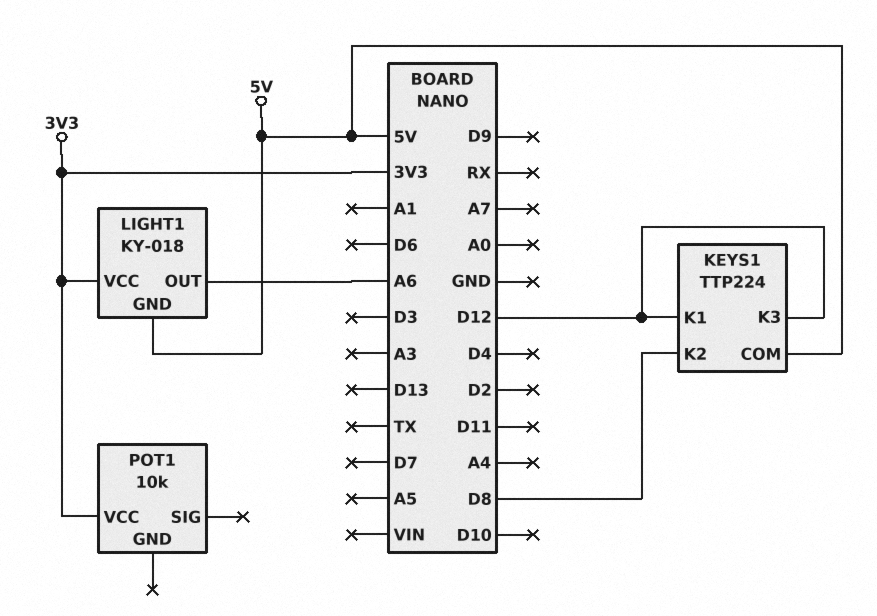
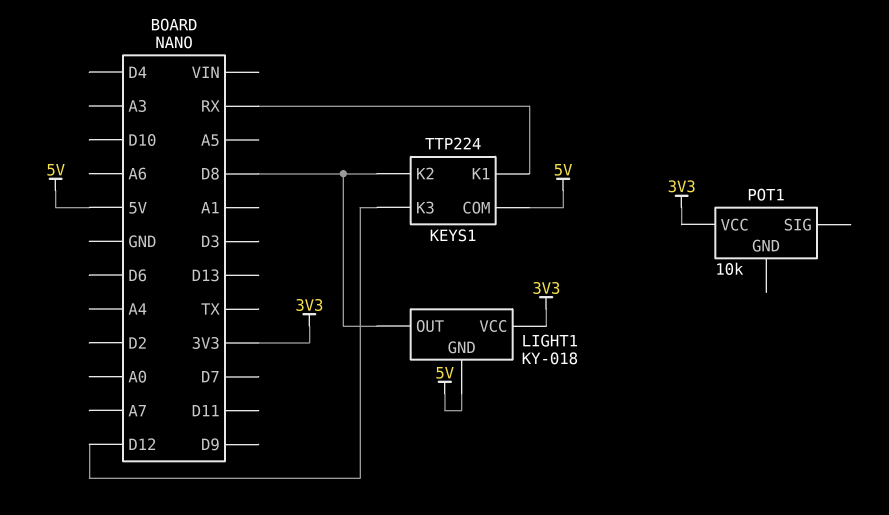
KEYS1 pin K1: D12 -> RX
LIGHT1 pin OUT: A6 -> D8

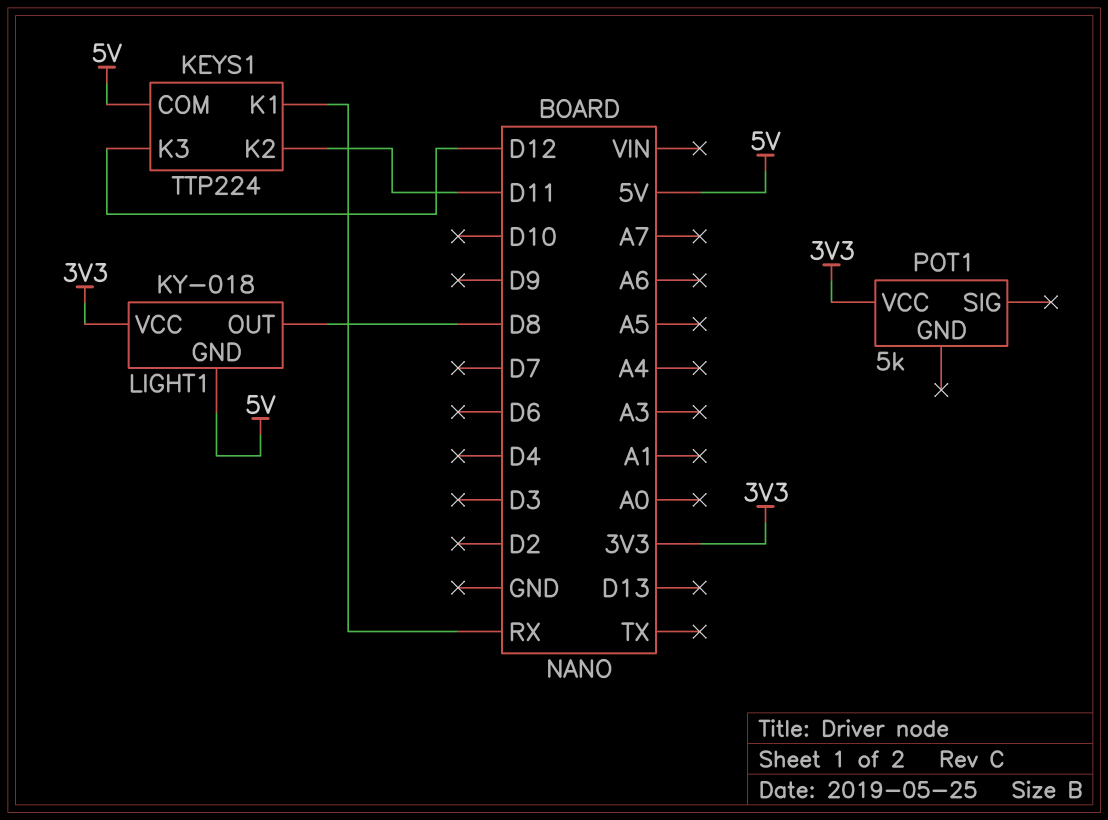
KEYS1 pin K2: D8 -> D11
POT1: 10k -> 5k

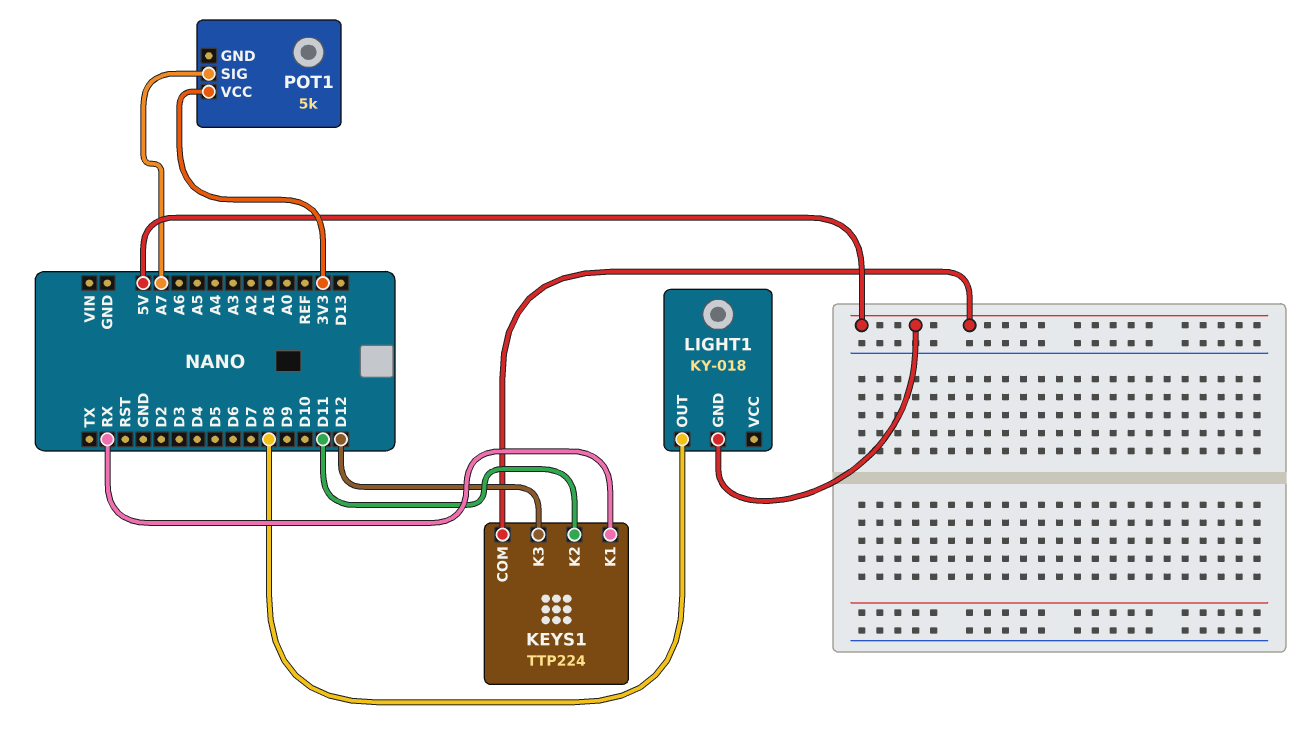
LIGHT1 pin VCC: 3V3 -> none
POT1 pin SIG: none -> A7

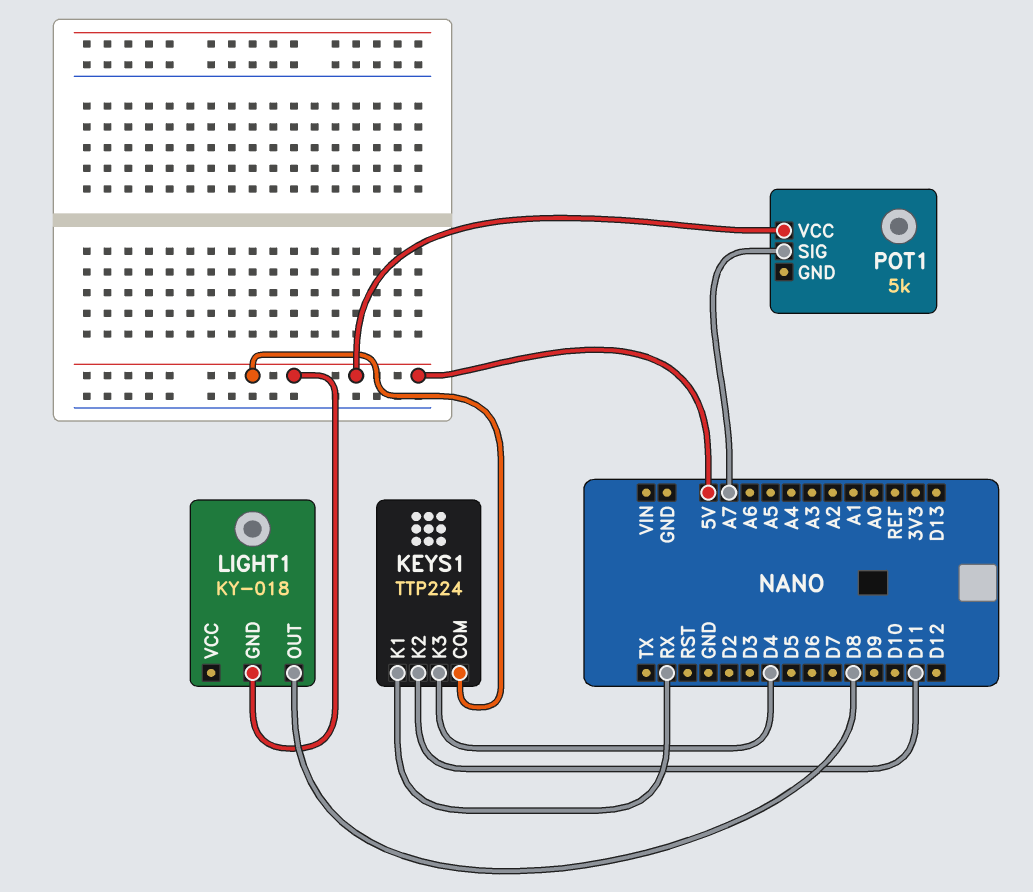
KEYS1 pin K3: D12 -> D4
POT1 pin VCC: 3V3 -> 5V

